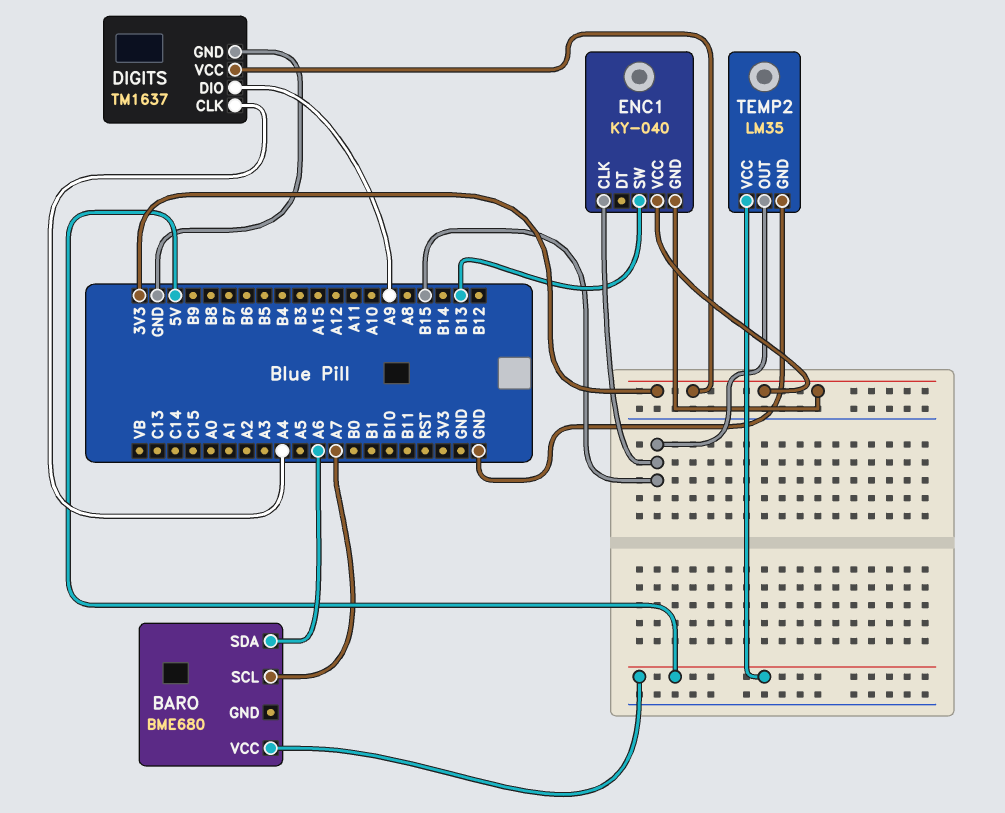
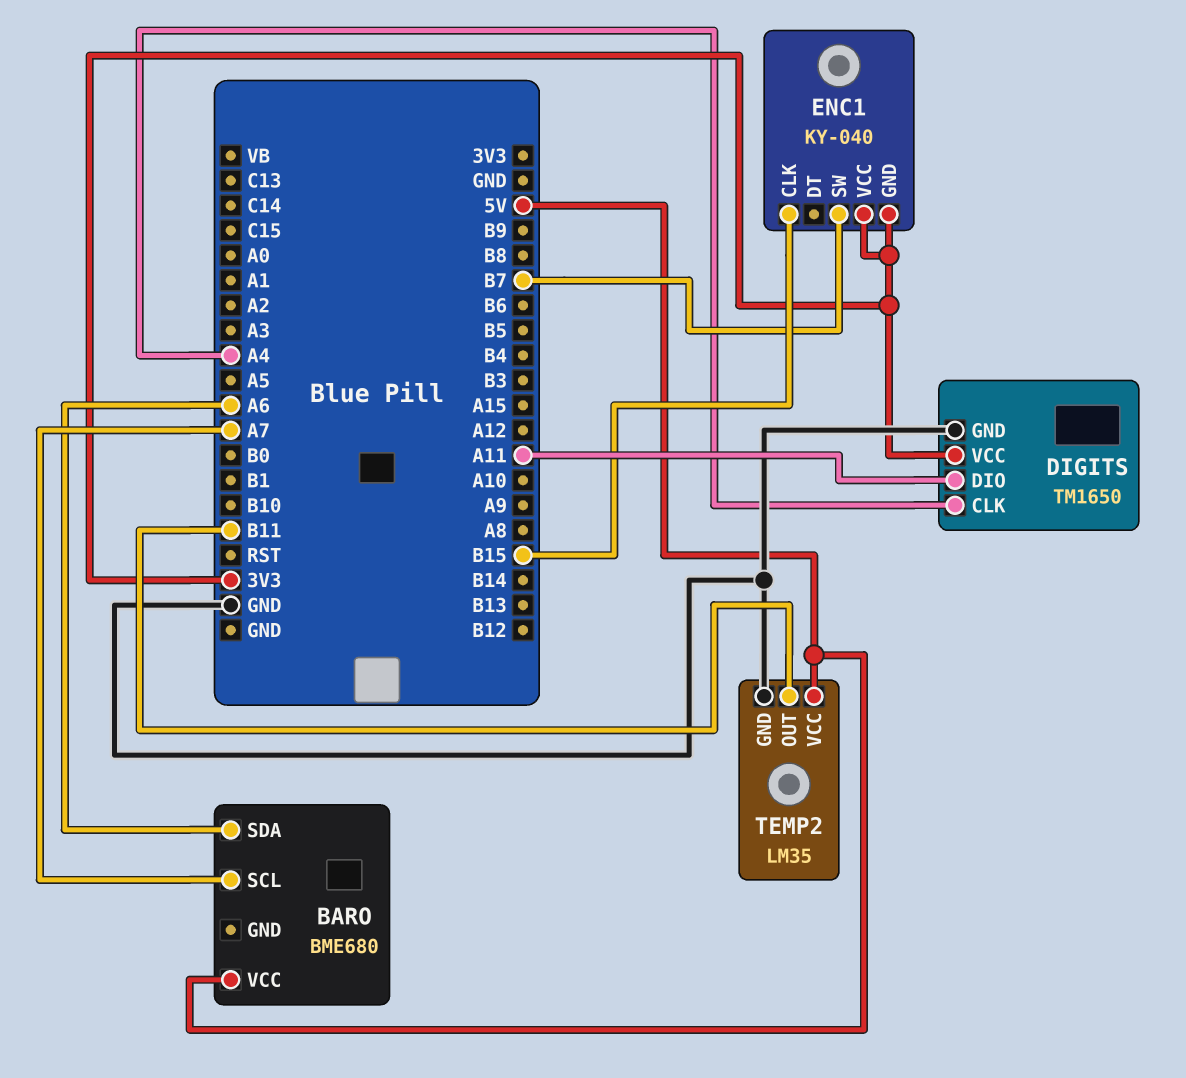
DIGITS: TM1637 -> TM1650
DIGITS pin DIO: A9 -> A11
ENC1 pin SW: B13 -> B7
TEMP2 pin OUT: B15 -> B11

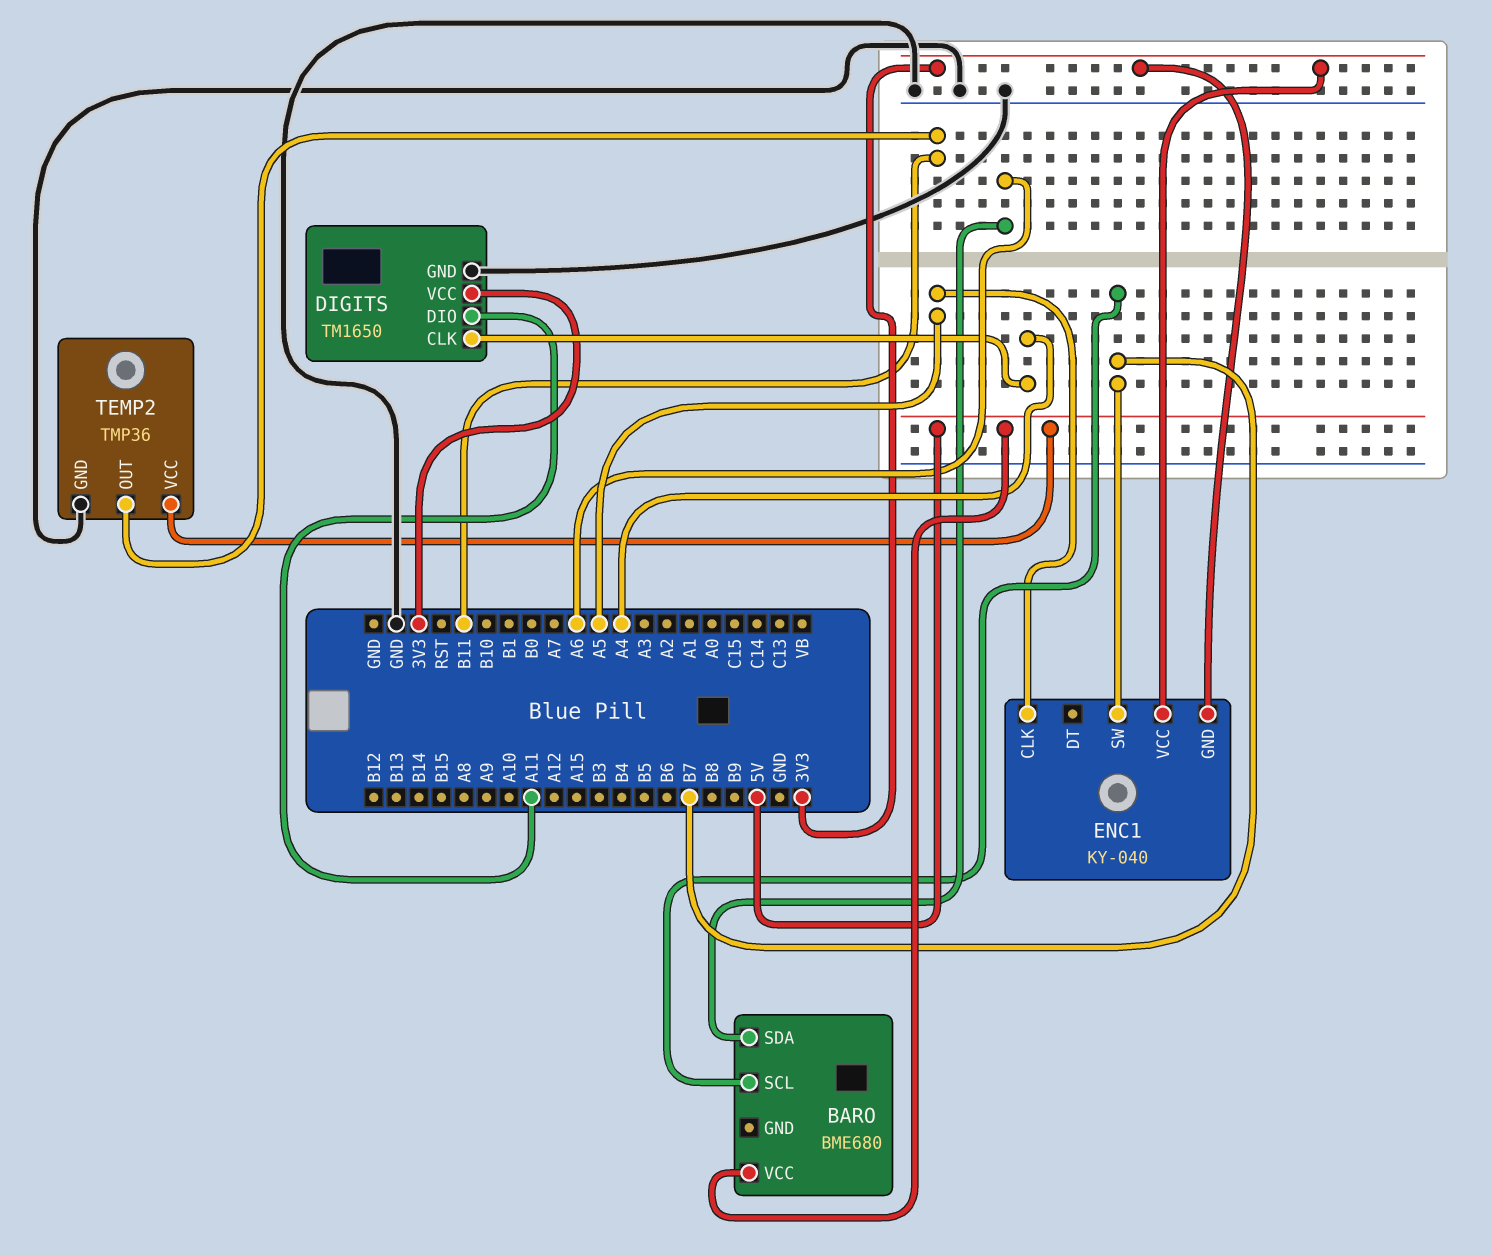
BARO pin SCL: A7 -> B7
ENC1 pin CLK: B15 -> A5
TEMP2: LM35 -> TMP36

